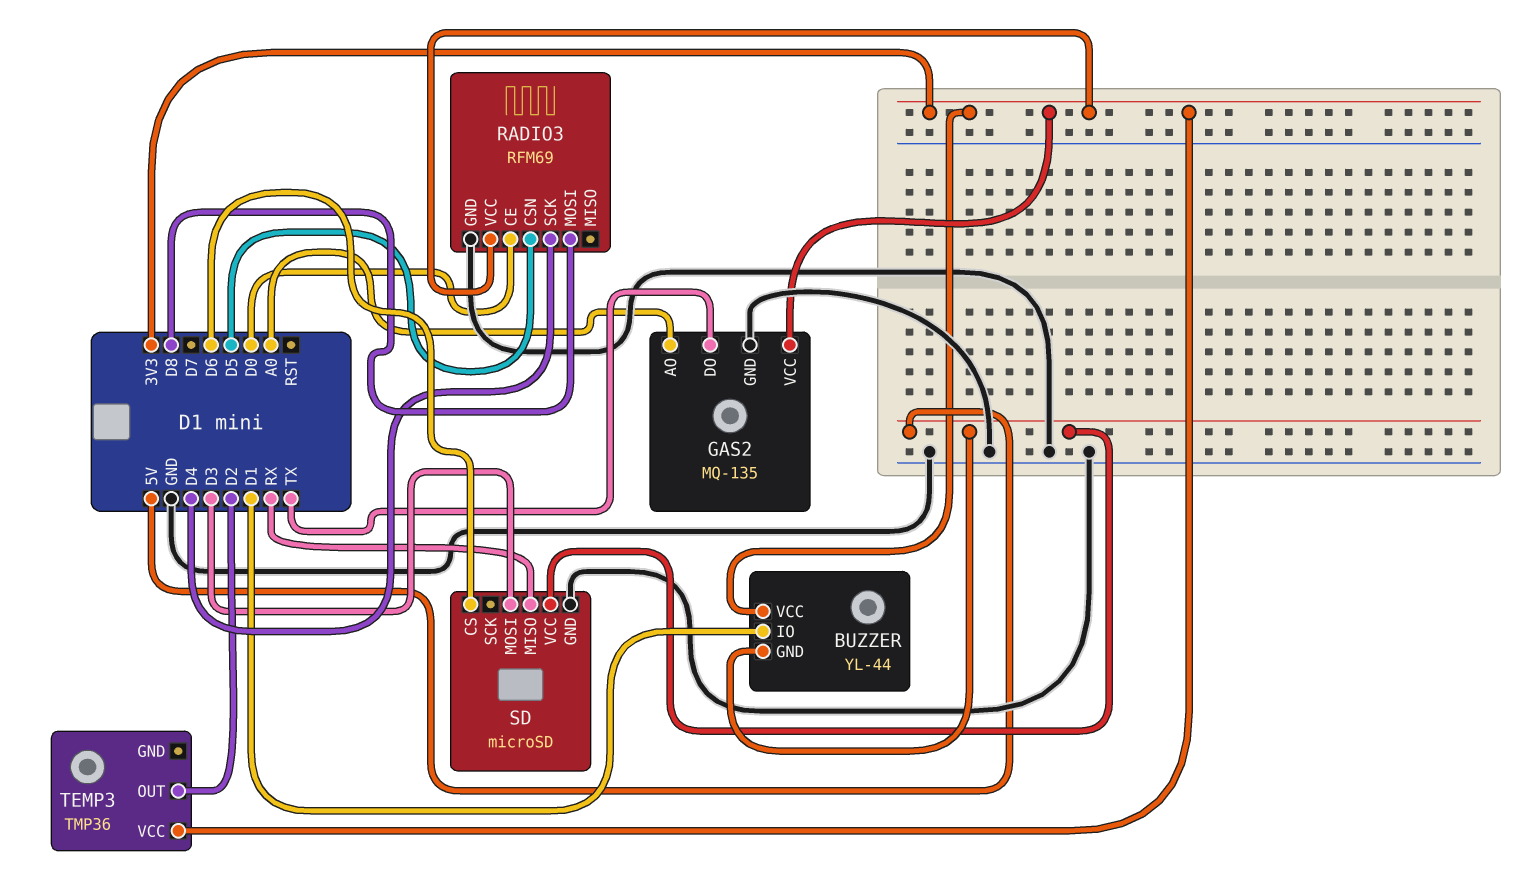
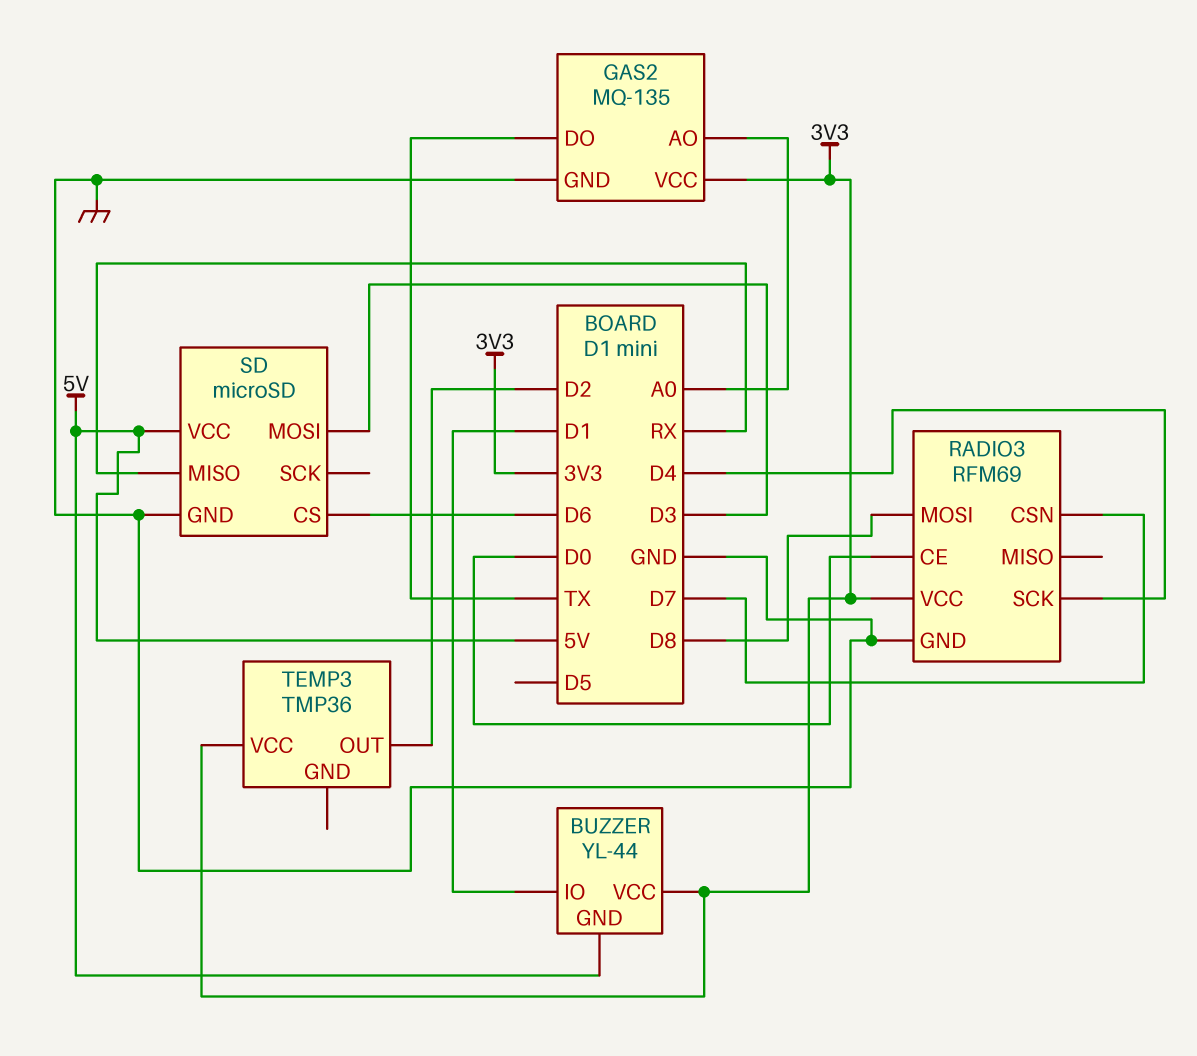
RADIO3 pin CSN: D5 -> D7

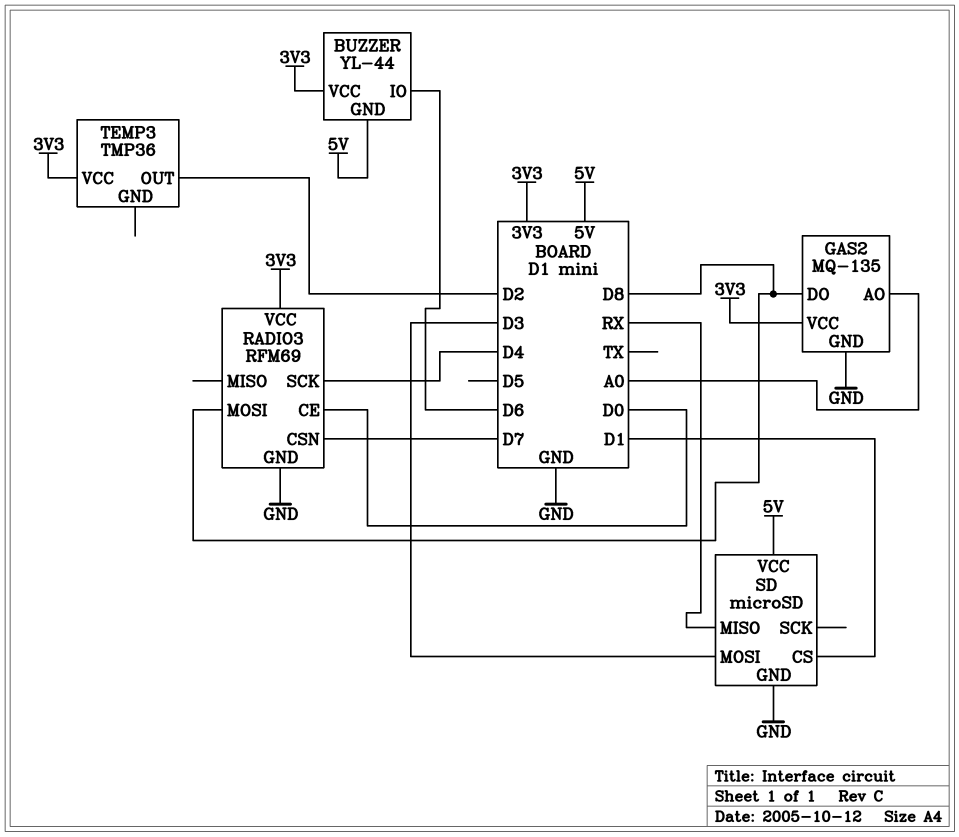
BUZZER pin IO: D1 -> D6
GAS2 pin DO: TX -> D8
SD pin CS: D6 -> D1

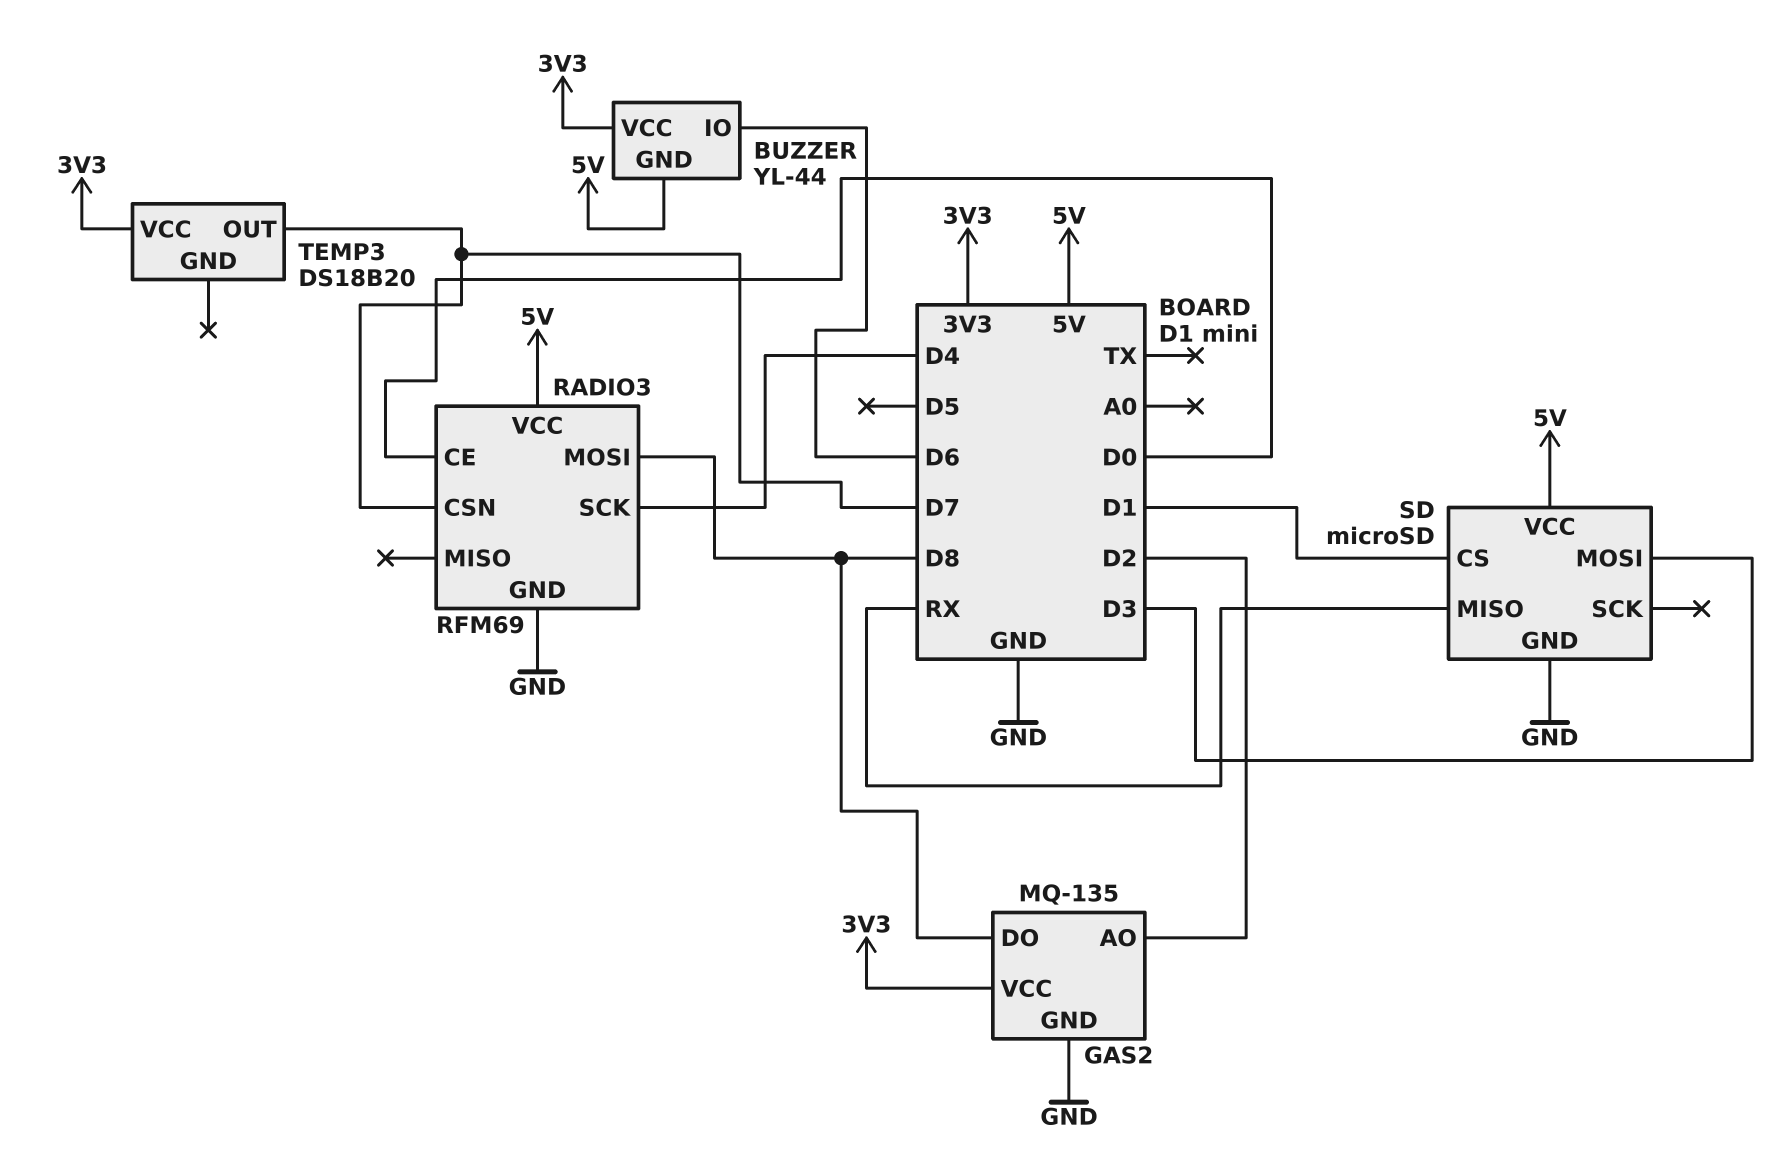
GAS2 pin AO: A0 -> D2
RADIO3 pin VCC: 3V3 -> 5V
TEMP3: TMP36 -> DS18B20
TEMP3 pin OUT: D2 -> D7

